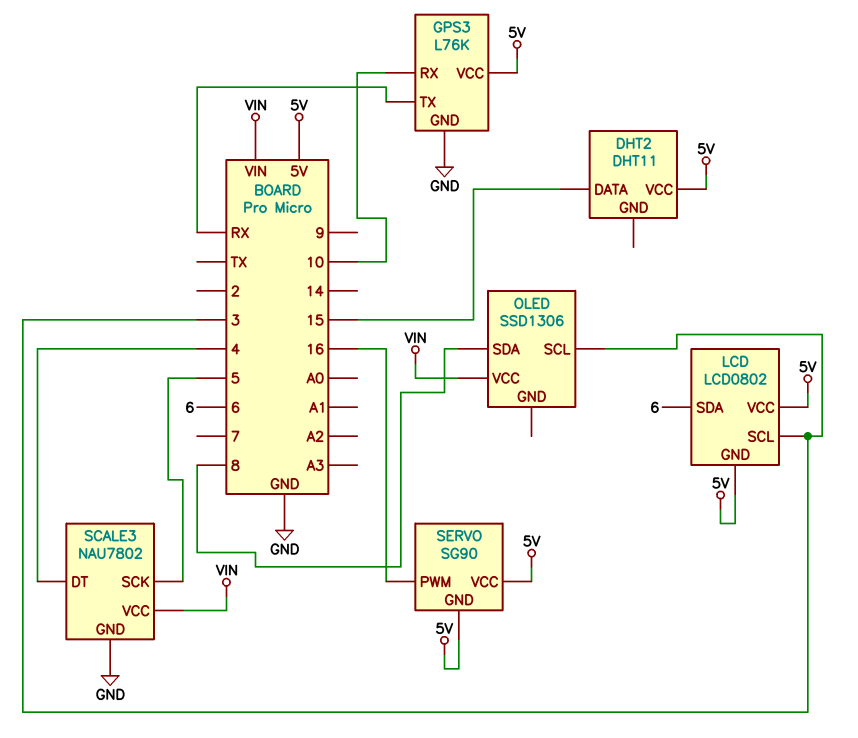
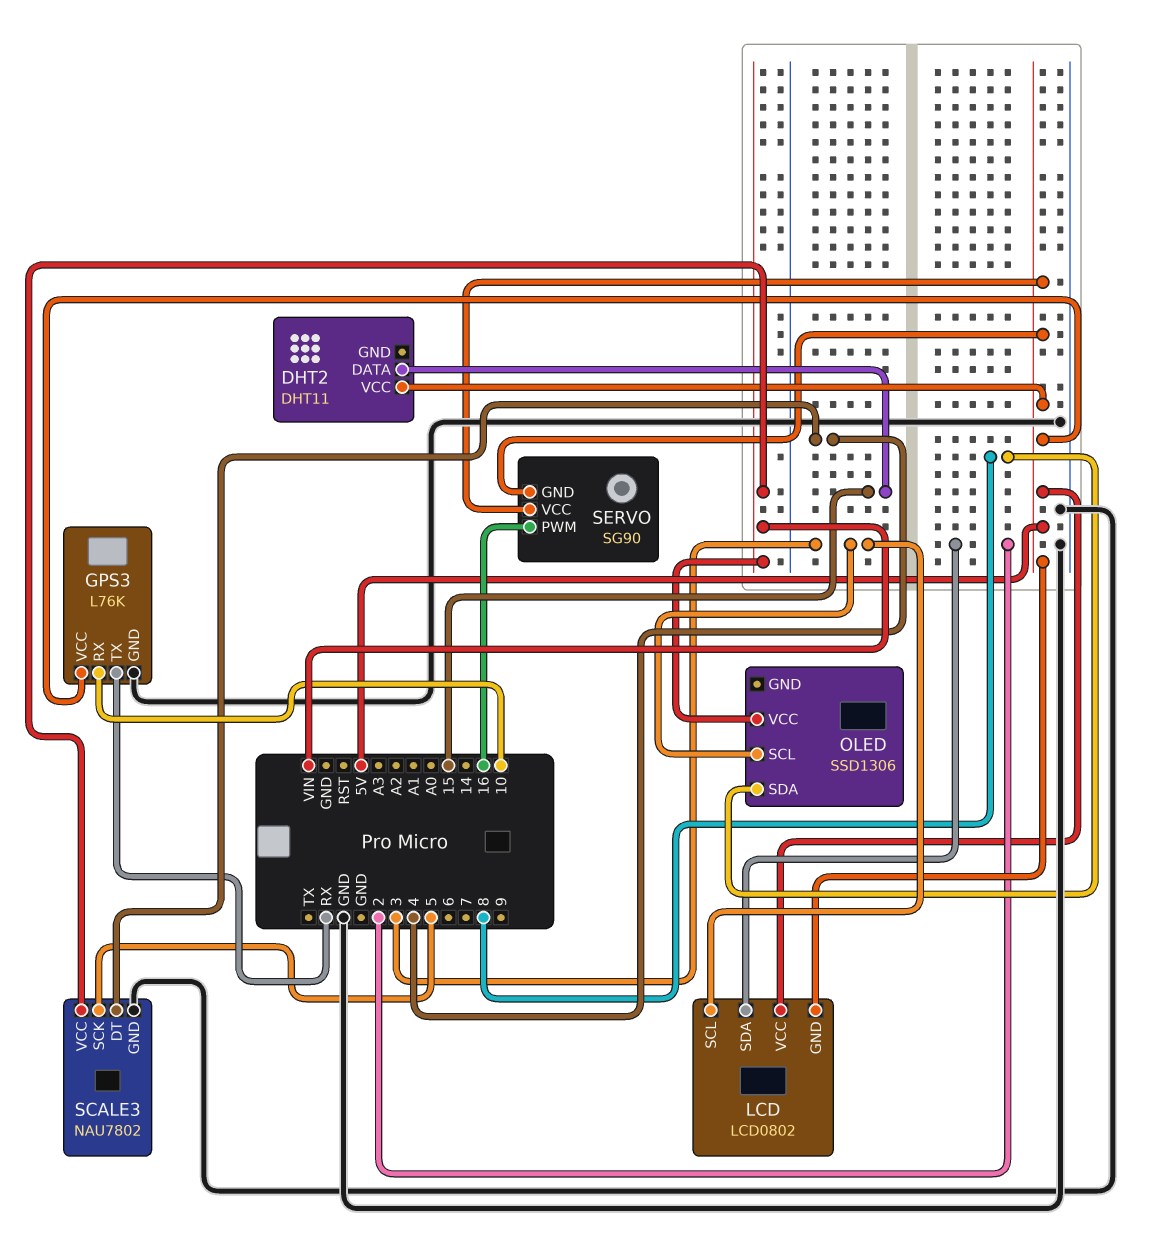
LCD pin SDA: 6 -> 2

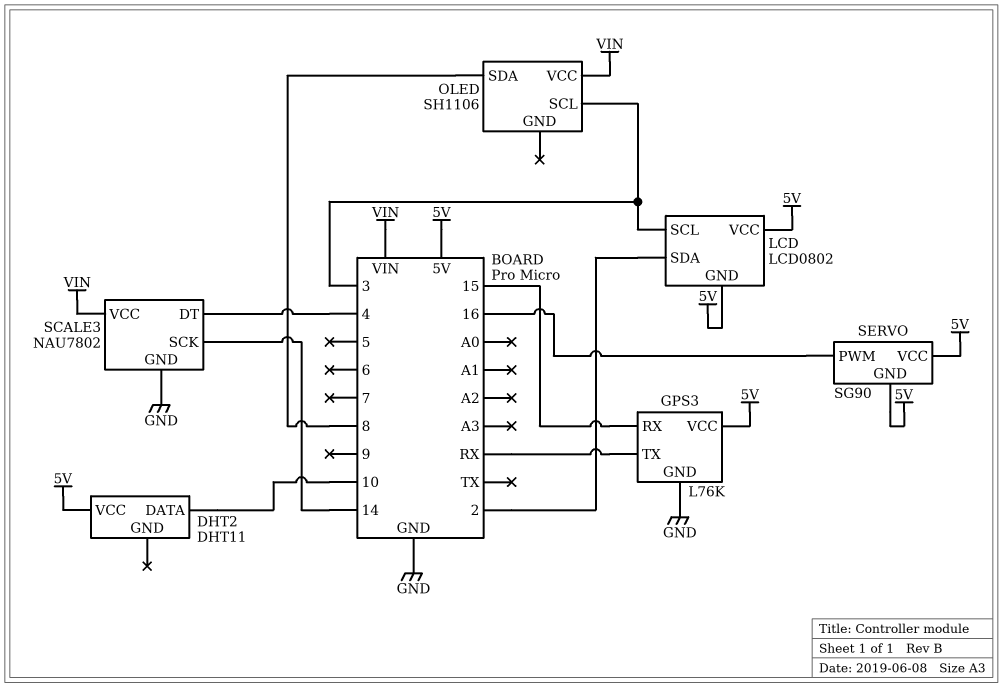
DHT2 pin DATA: 15 -> 10
GPS3 pin RX: 10 -> 15
OLED: SSD1306 -> SH1106
SCALE3 pin SCK: 5 -> 14

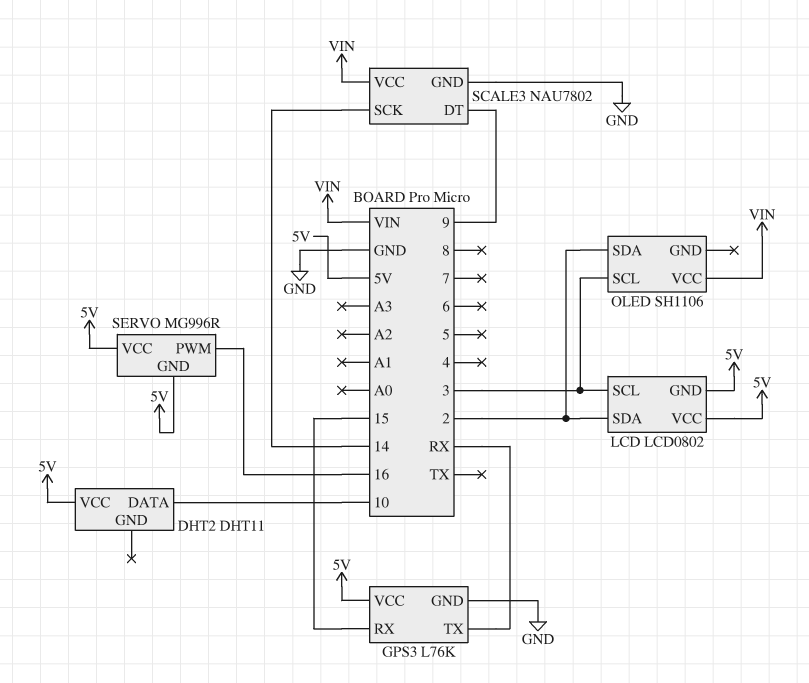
OLED pin SDA: 8 -> 2
SCALE3 pin DT: 4 -> 9
SERVO: SG90 -> MG996R

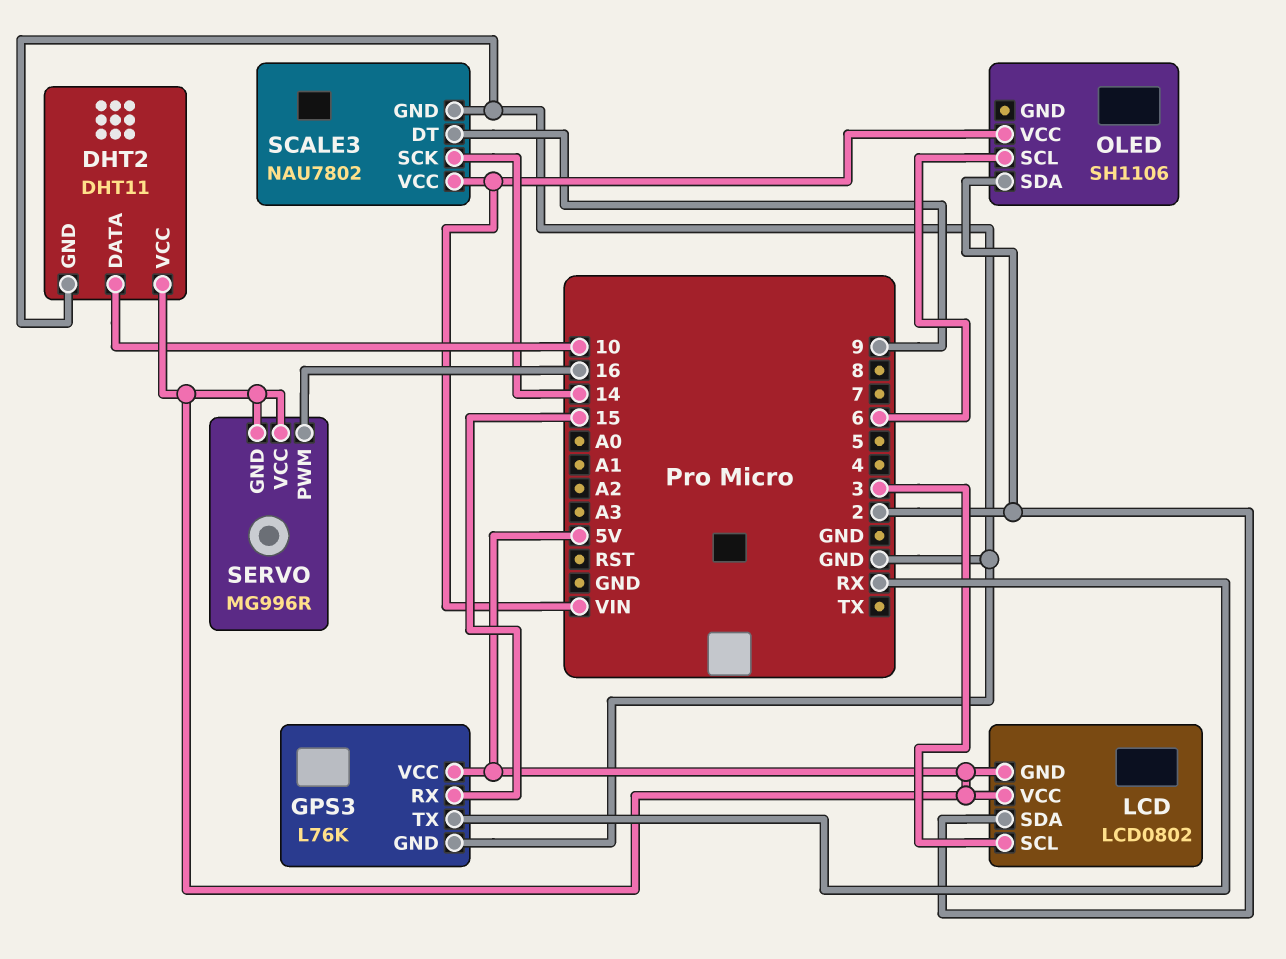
DHT2 pin GND: none -> GND
OLED pin SCL: 3 -> 6

